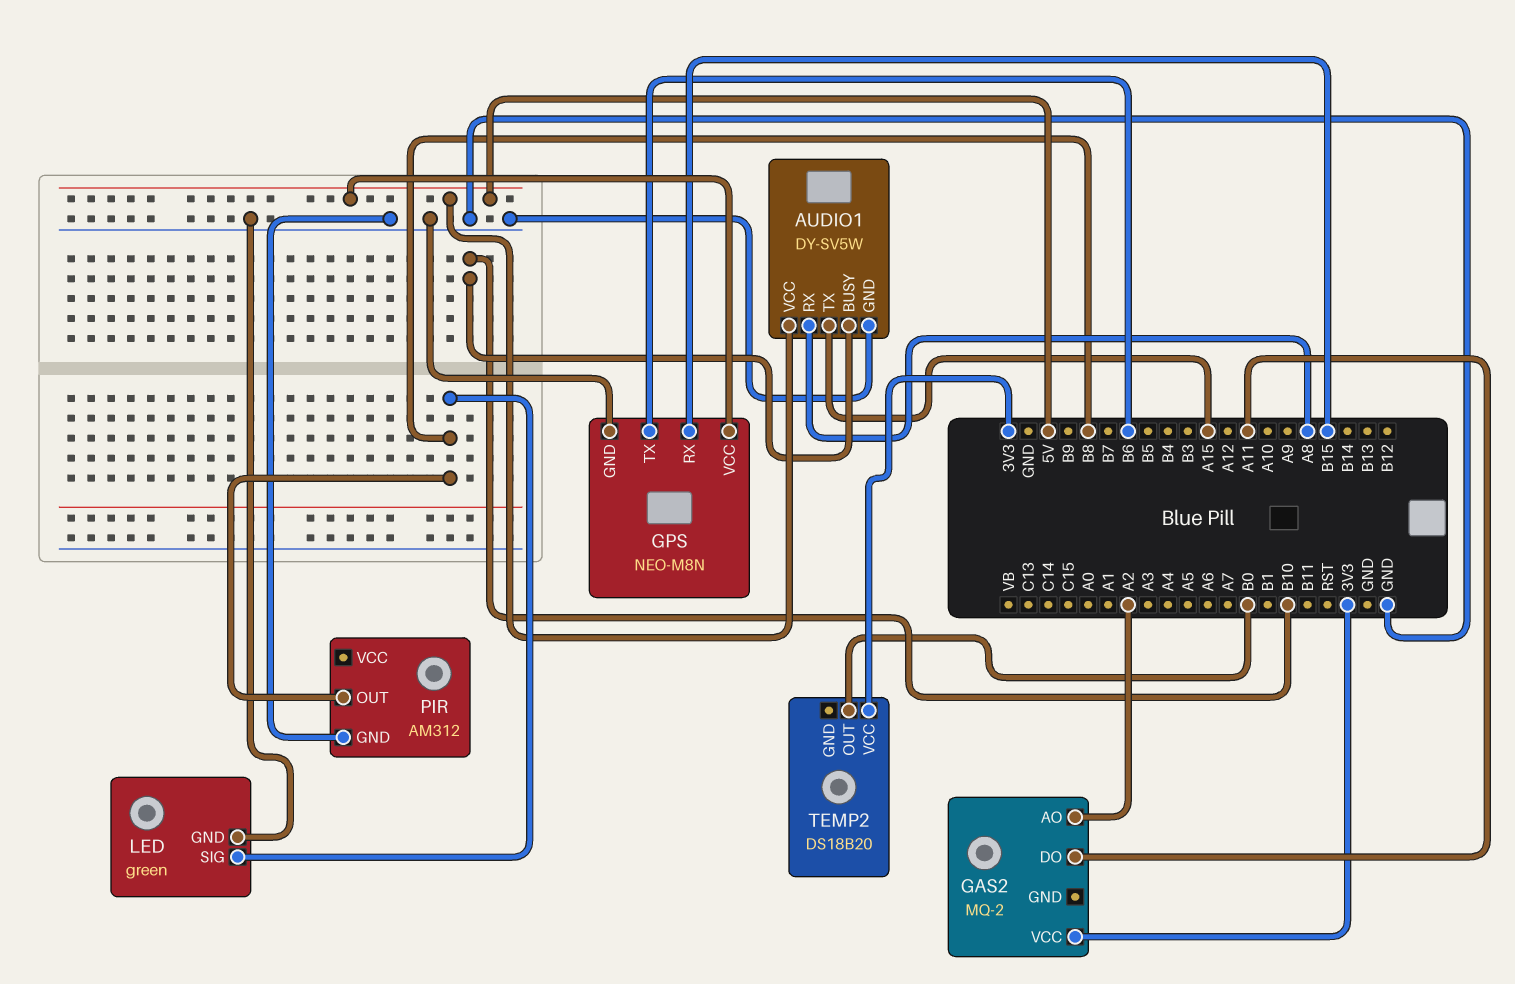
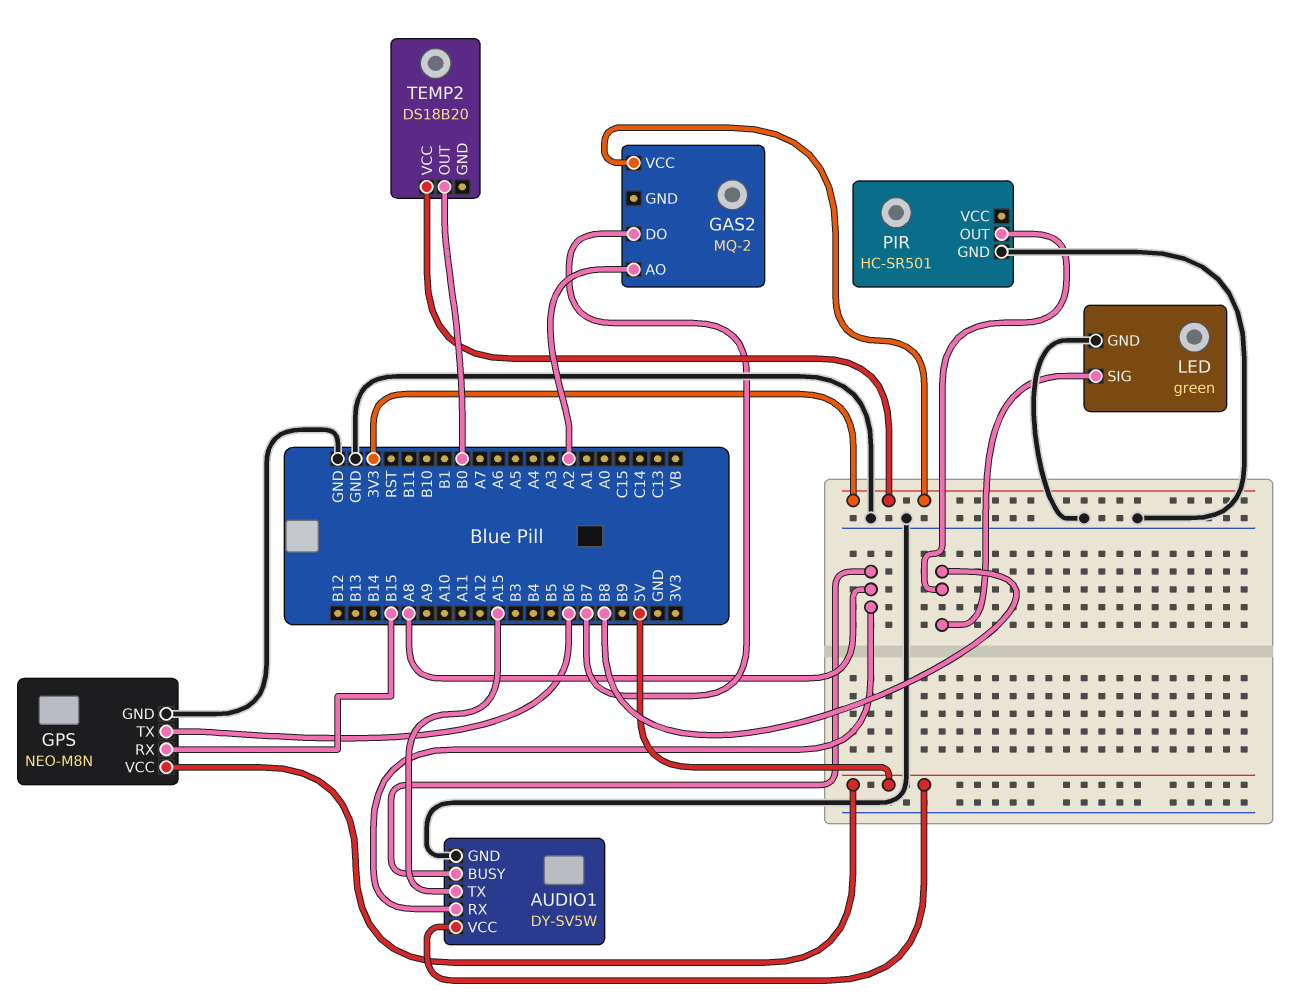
AUDIO1 pin BUSY: B10 -> A8
GAS2 pin DO: A11 -> B7
PIR: AM312 -> HC-SR501

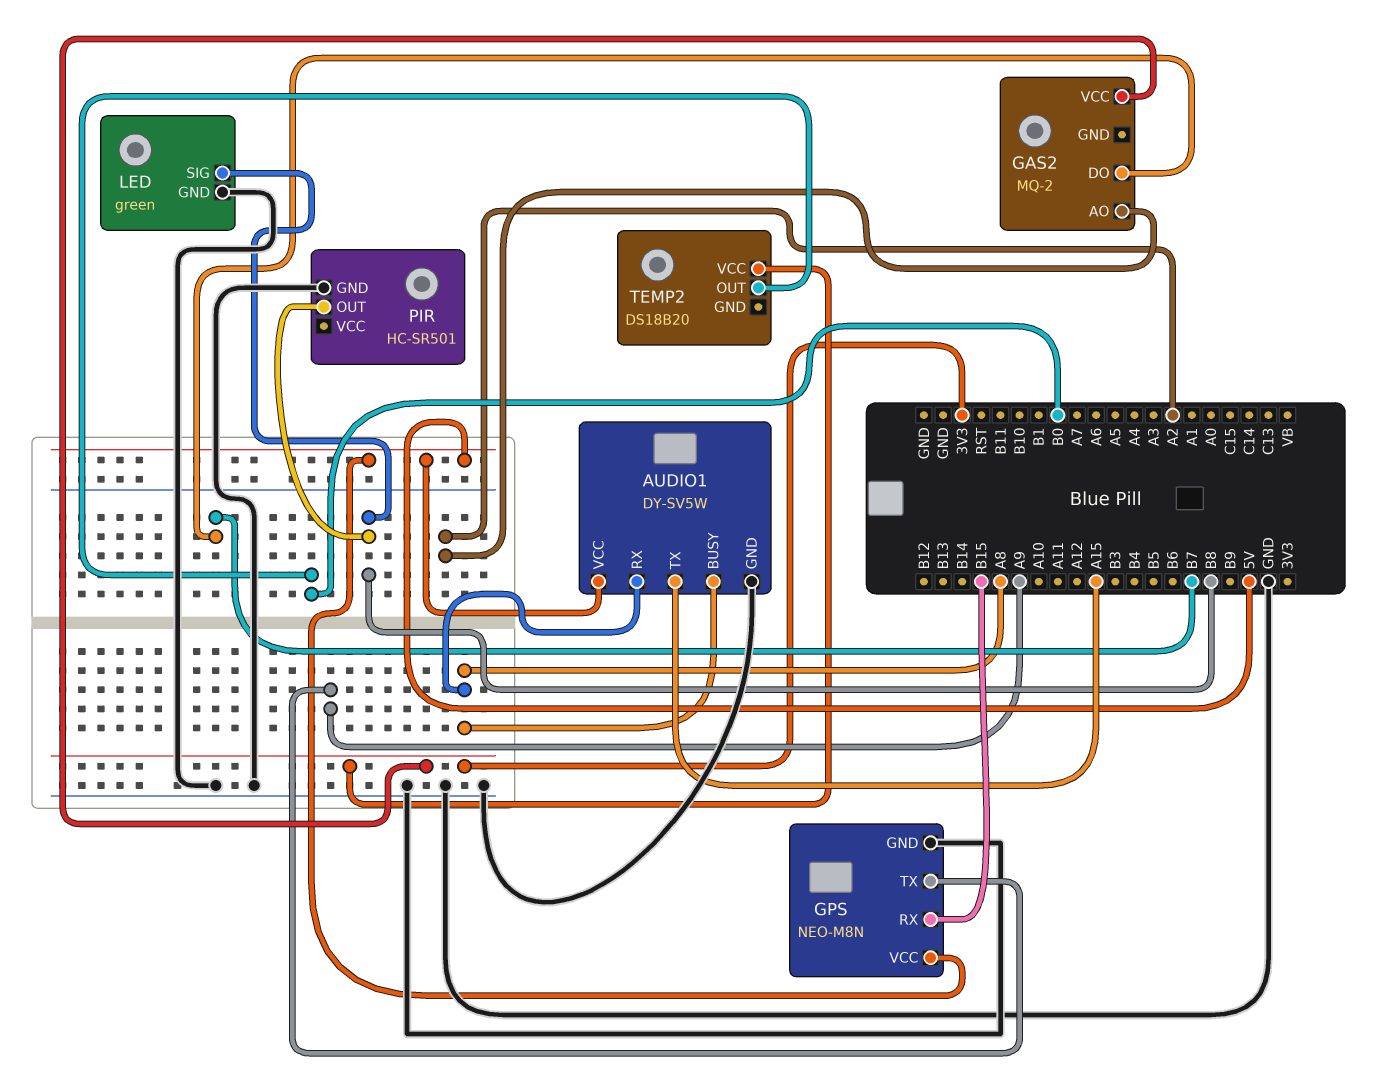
GPS pin TX: B6 -> A9

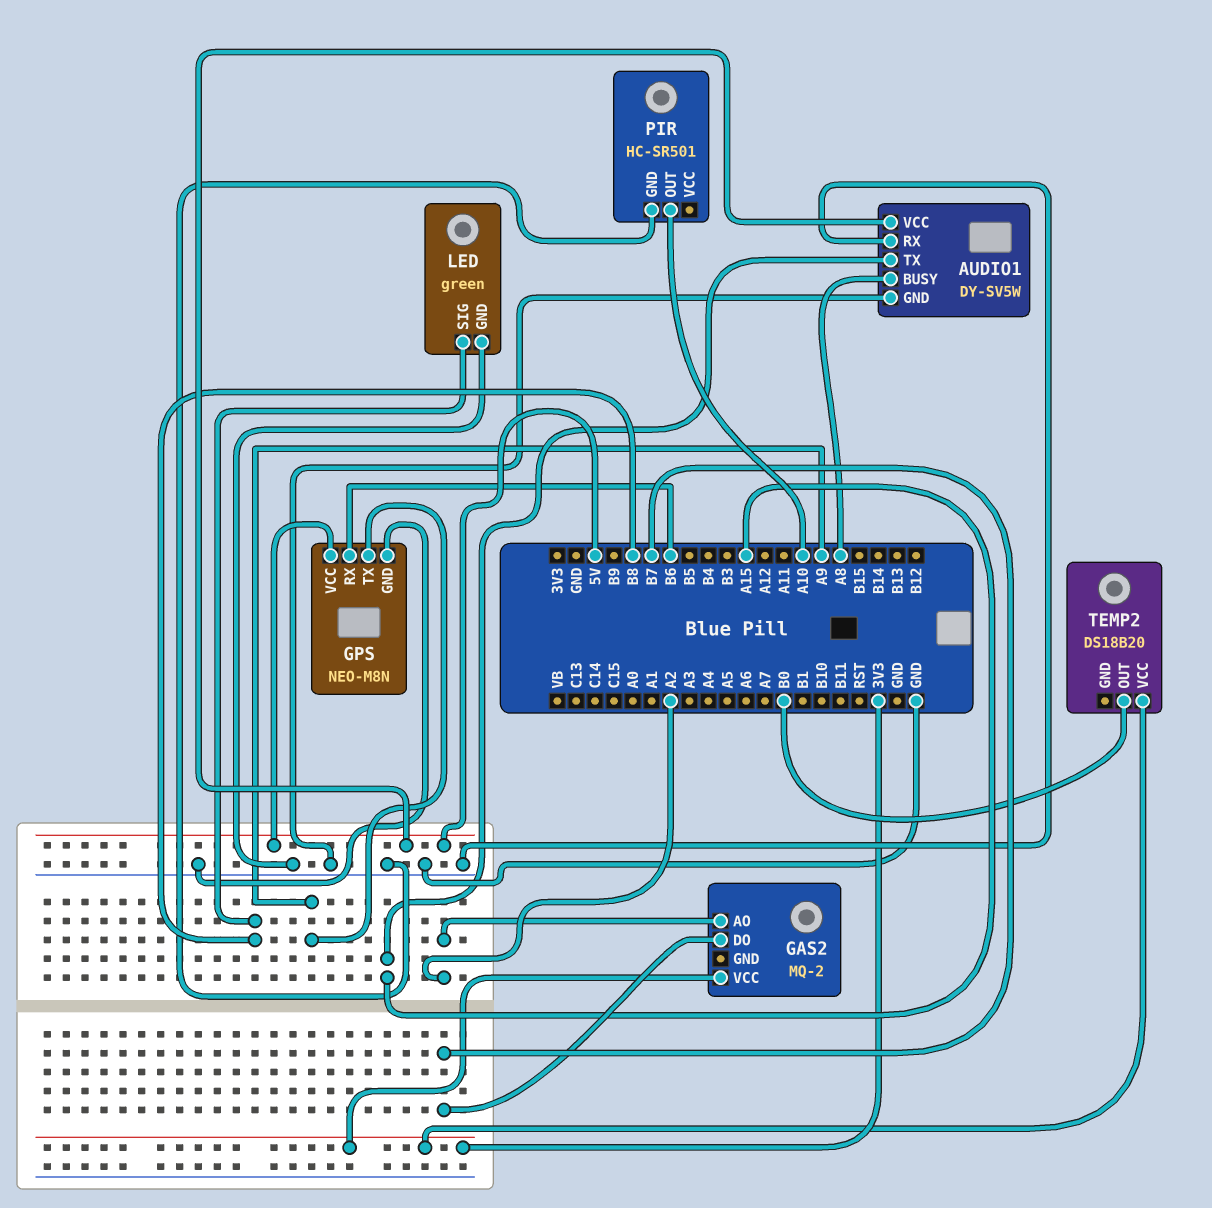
AUDIO1 pin RX: A8 -> GND
GPS pin RX: B15 -> B6
PIR pin OUT: B8 -> A10

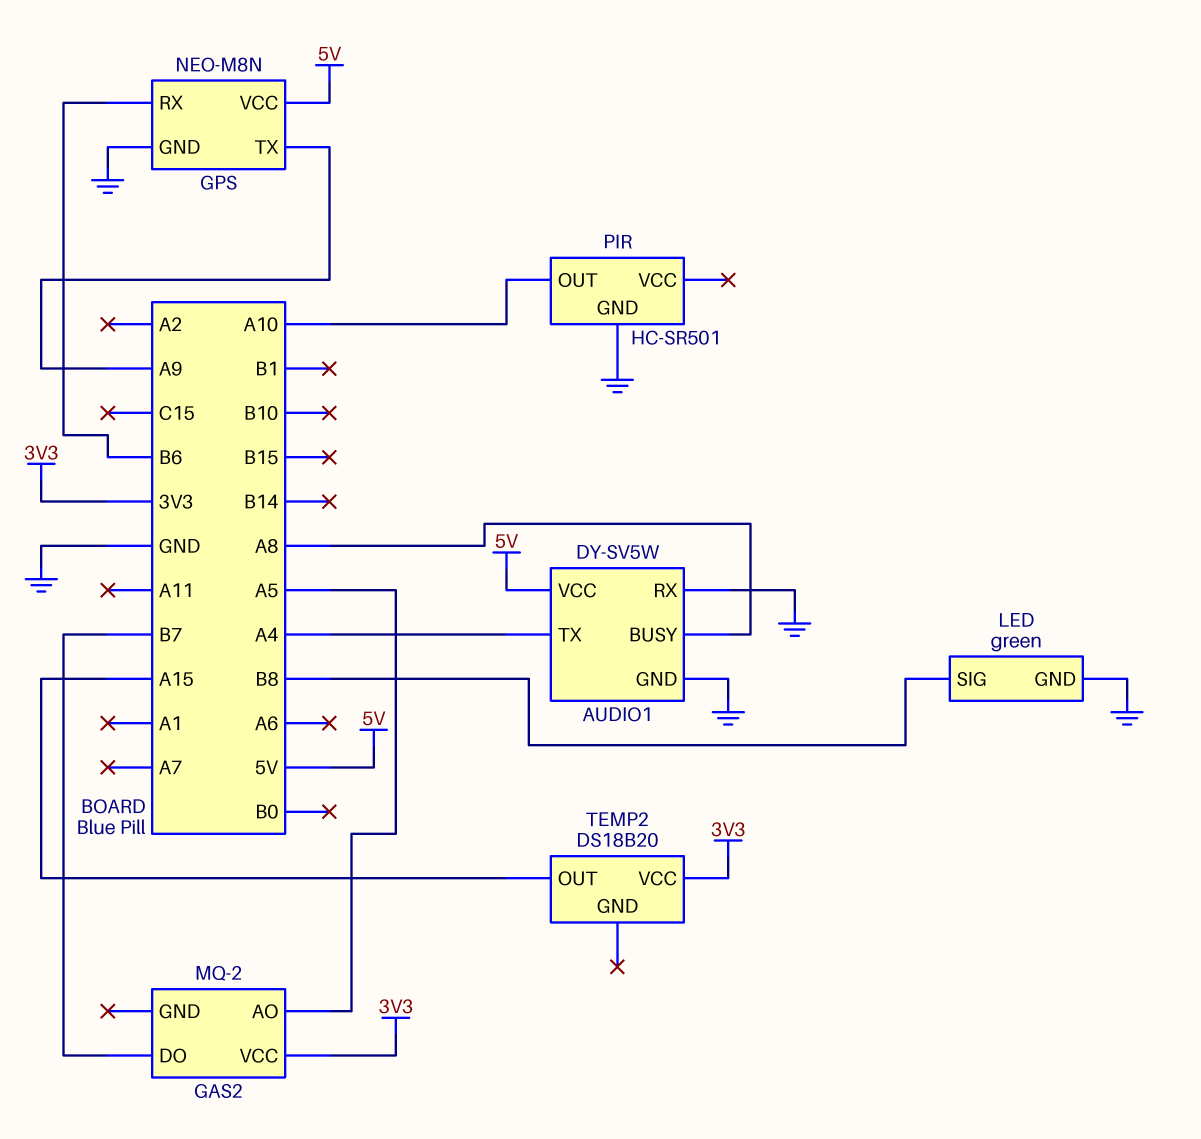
AUDIO1 pin TX: A15 -> A4
GAS2 pin AO: A2 -> A5
TEMP2 pin OUT: B0 -> A15

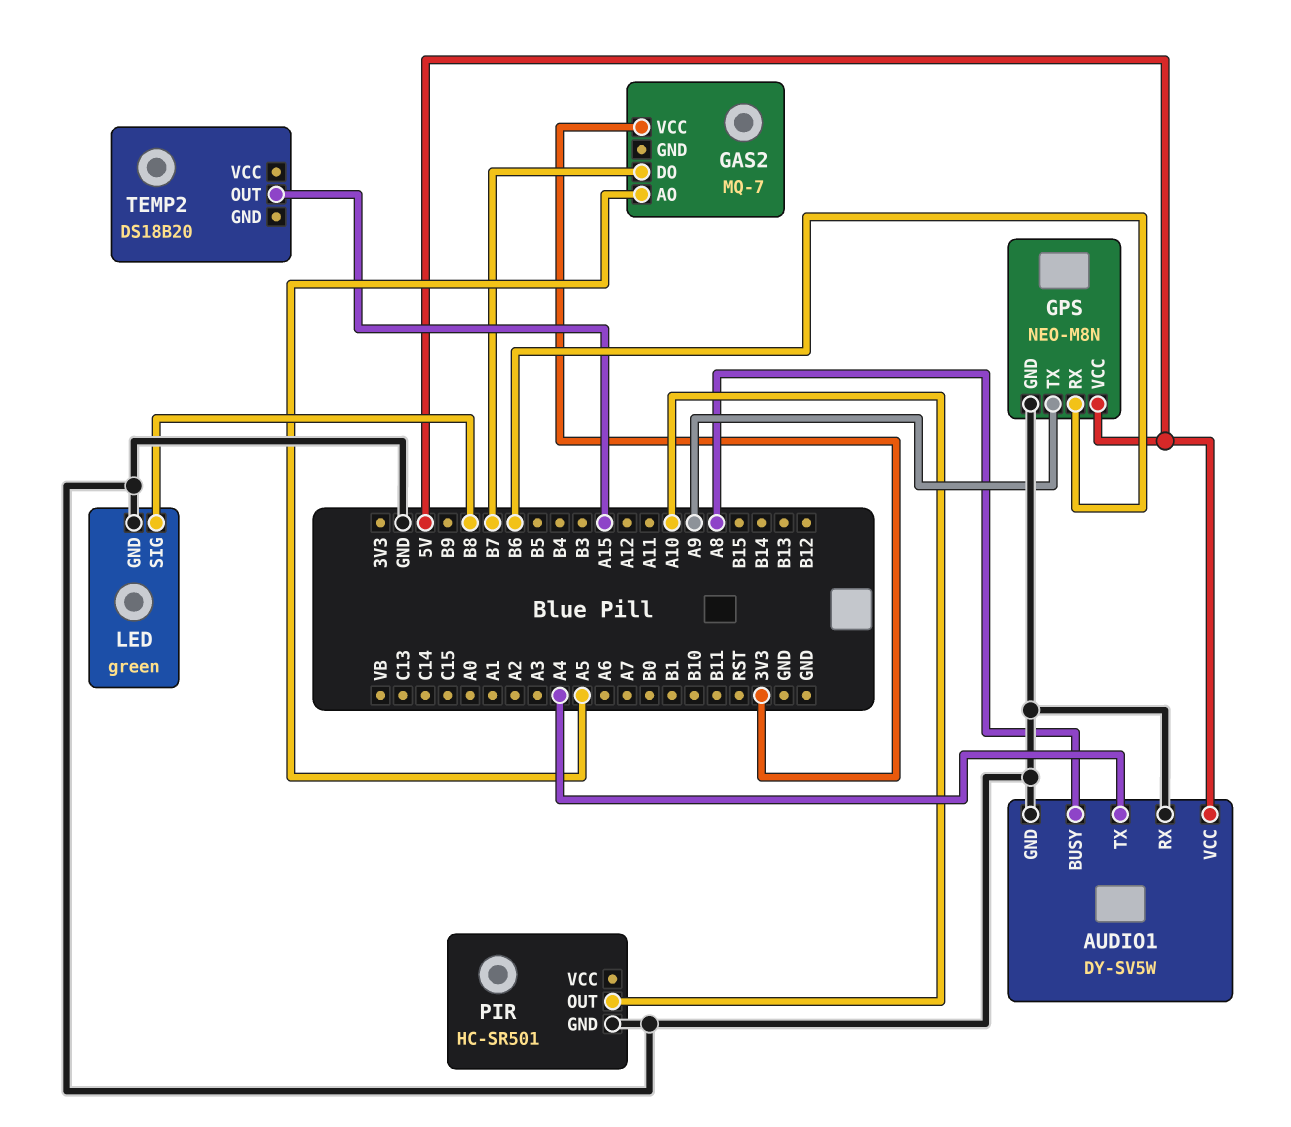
GAS2: MQ-2 -> MQ-7
TEMP2 pin VCC: 3V3 -> none

